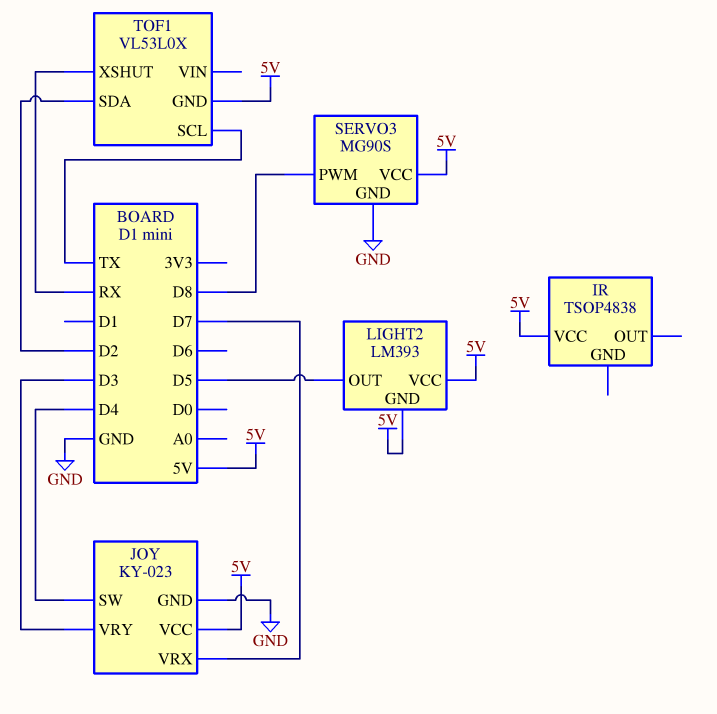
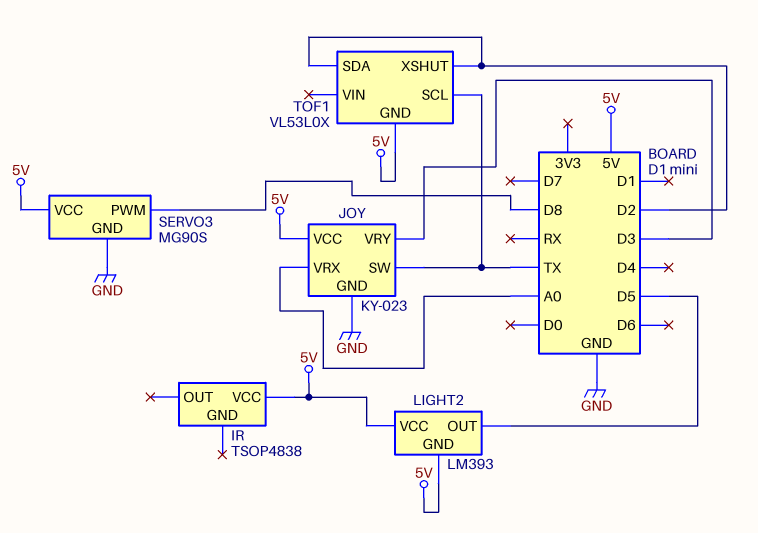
JOY pin SW: D4 -> TX
JOY pin VRX: D7 -> A0
TOF1 pin XSHUT: RX -> D2

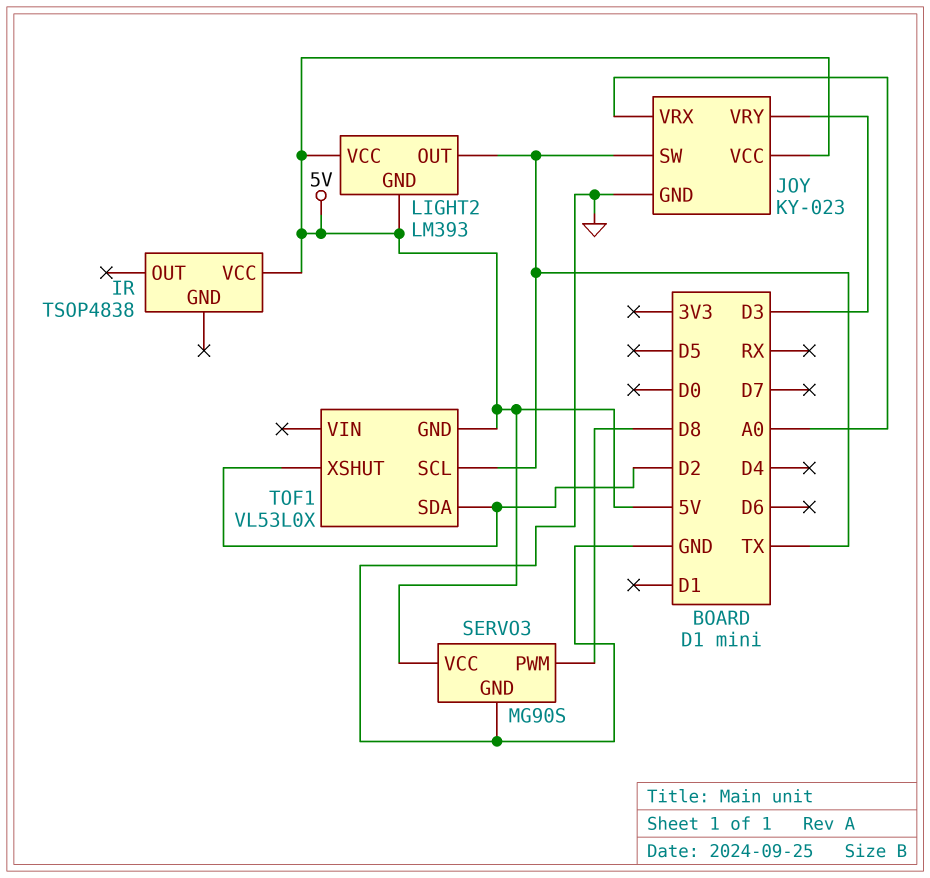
LIGHT2 pin OUT: D5 -> TX

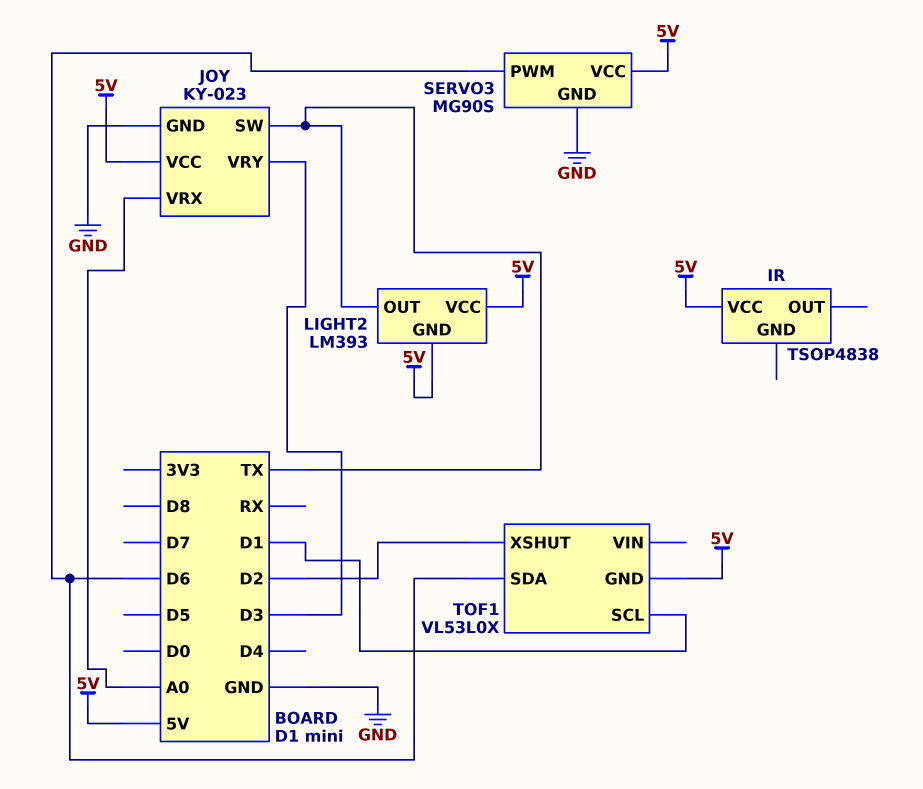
SERVO3 pin PWM: D8 -> D6
TOF1 pin SCL: TX -> D1
TOF1 pin SDA: D2 -> D6

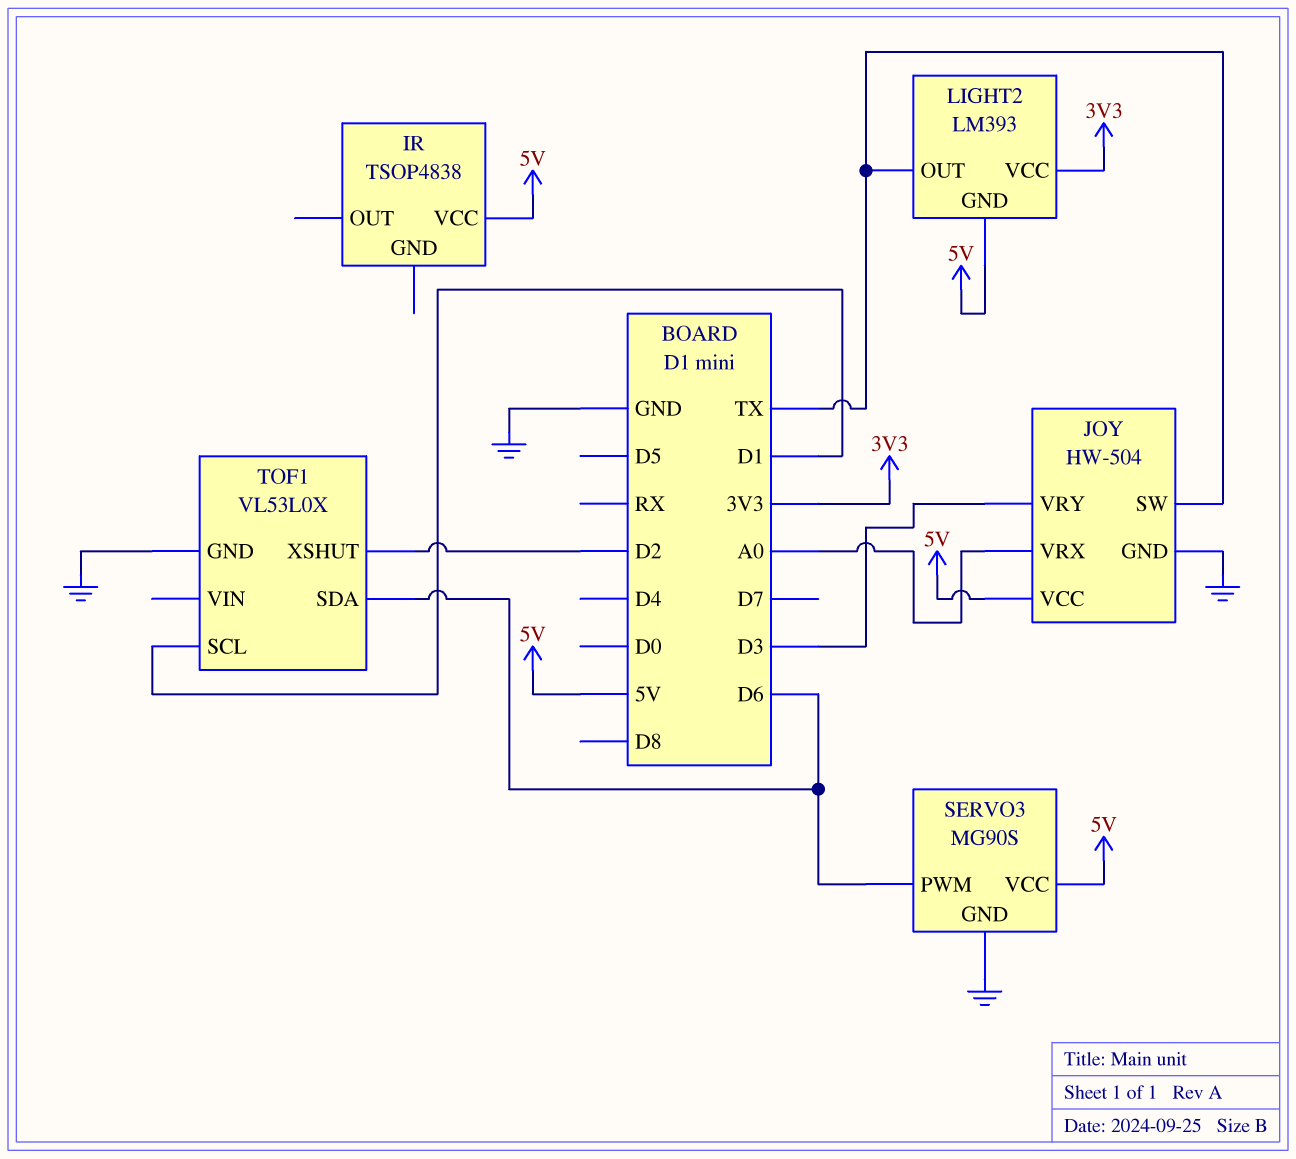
JOY: KY-023 -> HW-504
LIGHT2 pin VCC: 5V -> 3V3
TOF1 pin GND: 5V -> GND

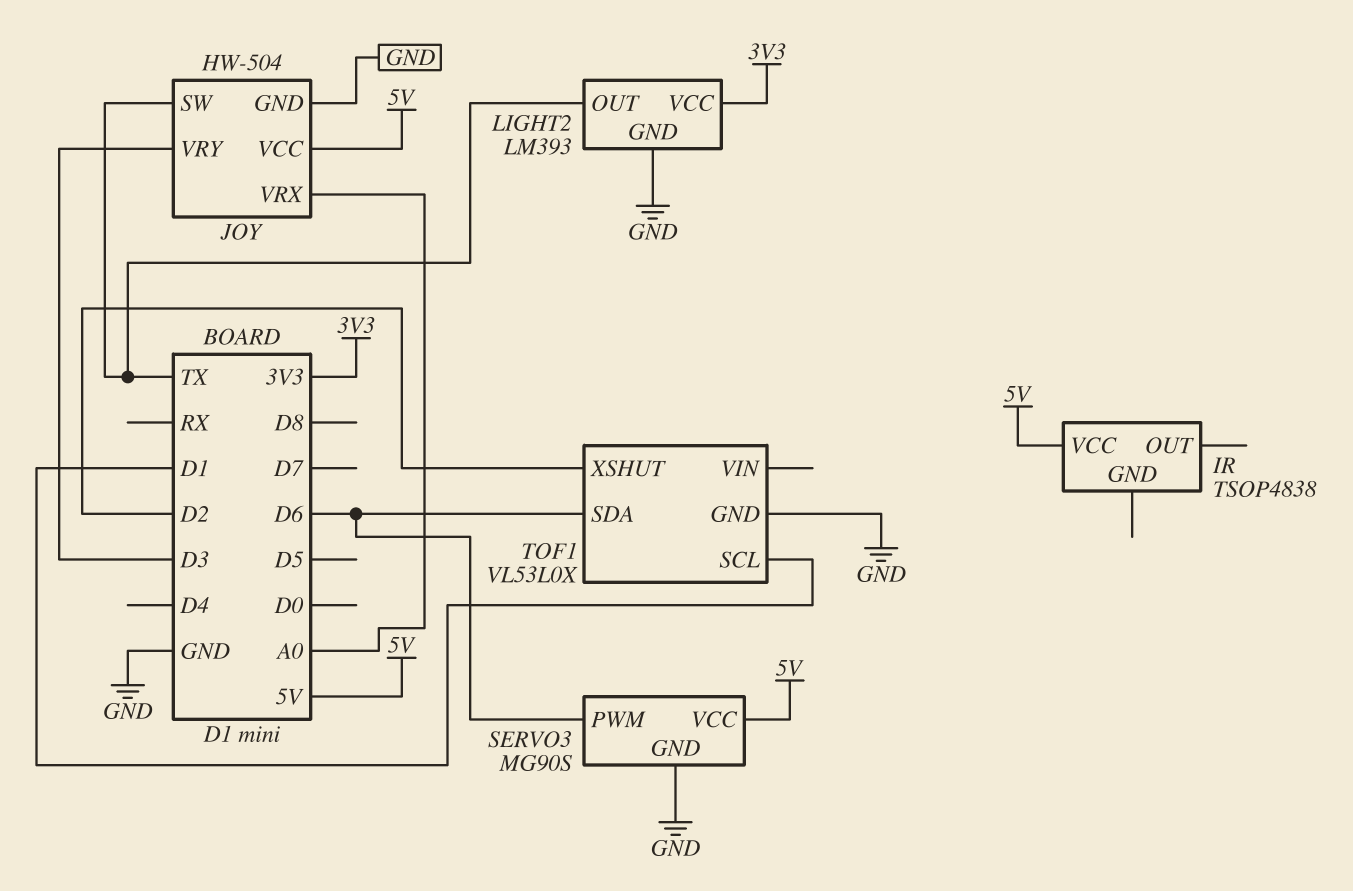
LIGHT2 pin GND: 5V -> GND

